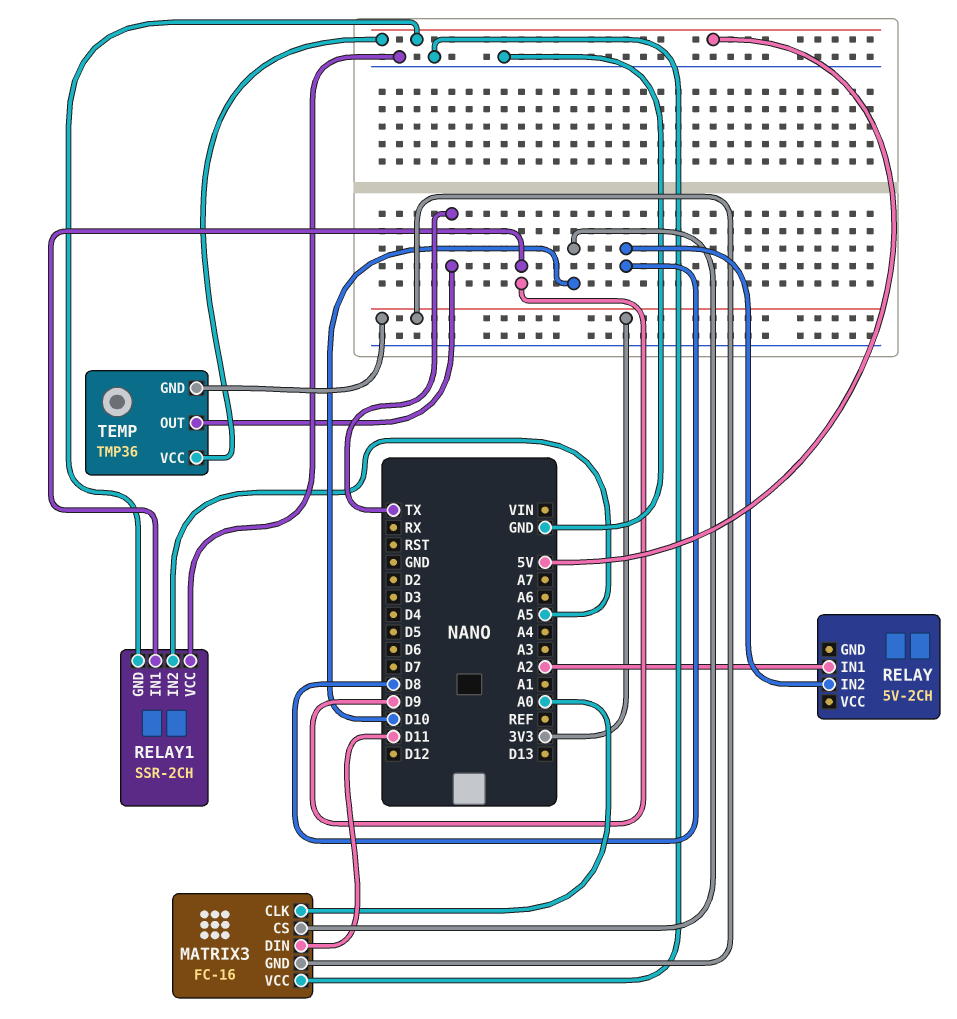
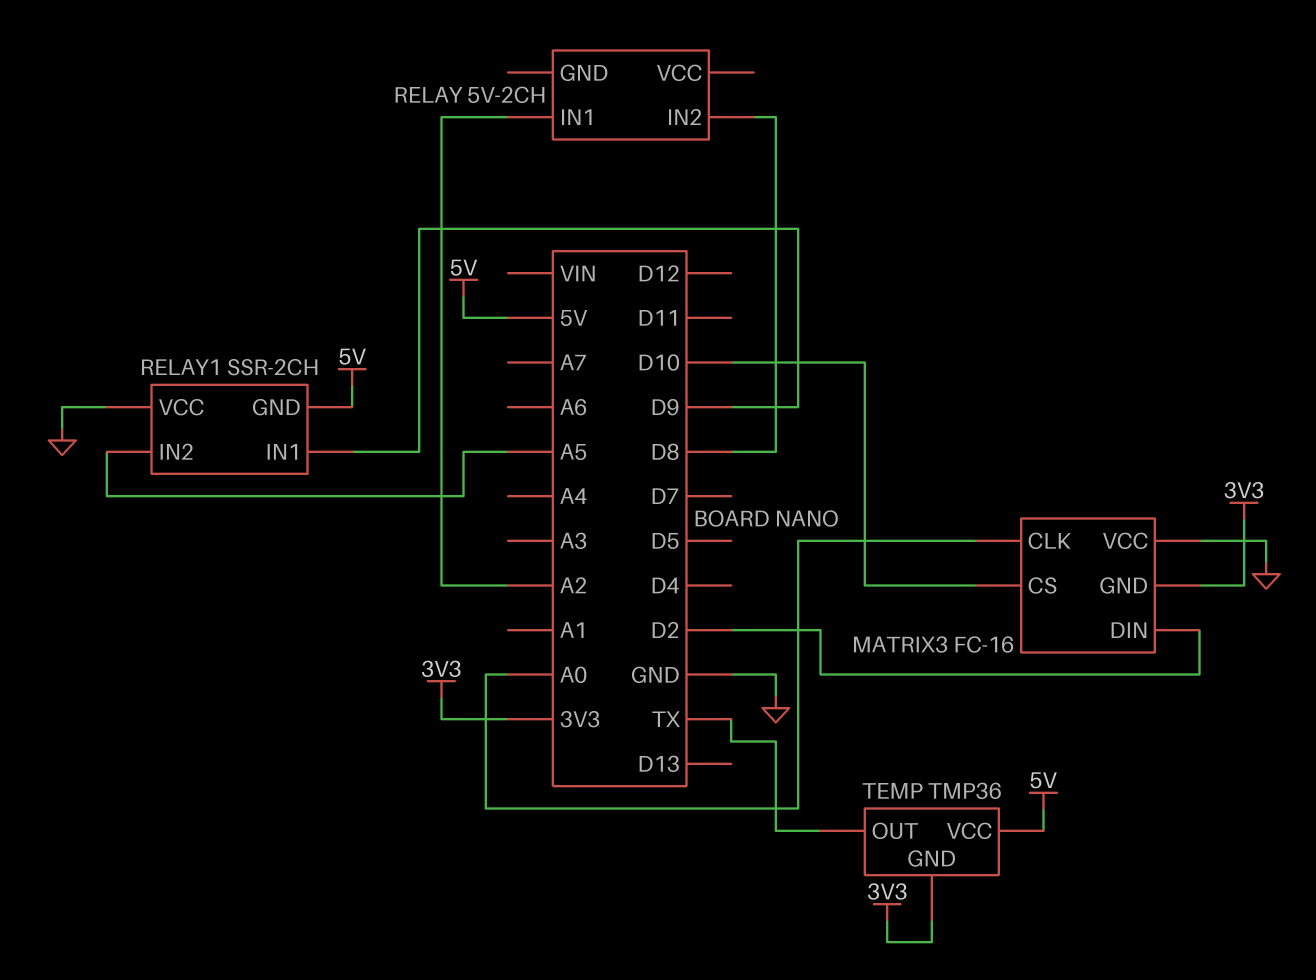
MATRIX3 pin DIN: D11 -> D2

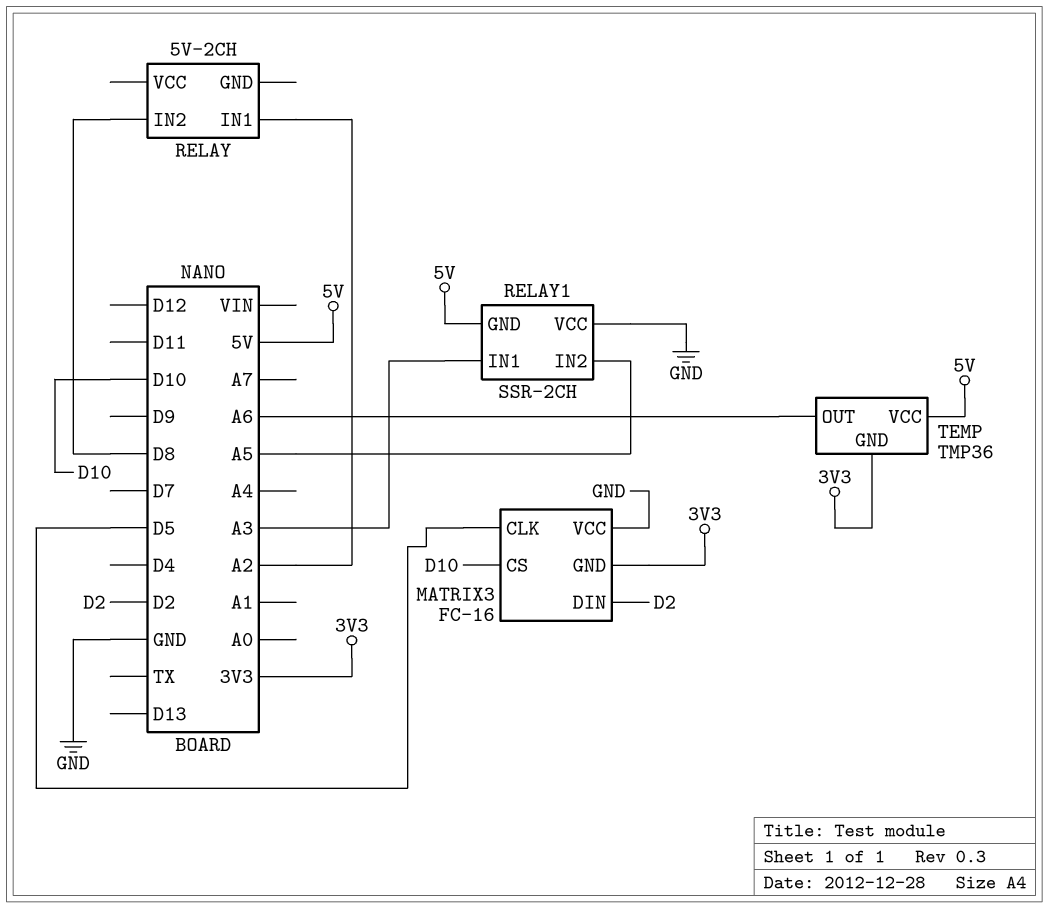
MATRIX3 pin CLK: A0 -> D5
RELAY1 pin IN1: D9 -> A3
TEMP pin OUT: TX -> A6

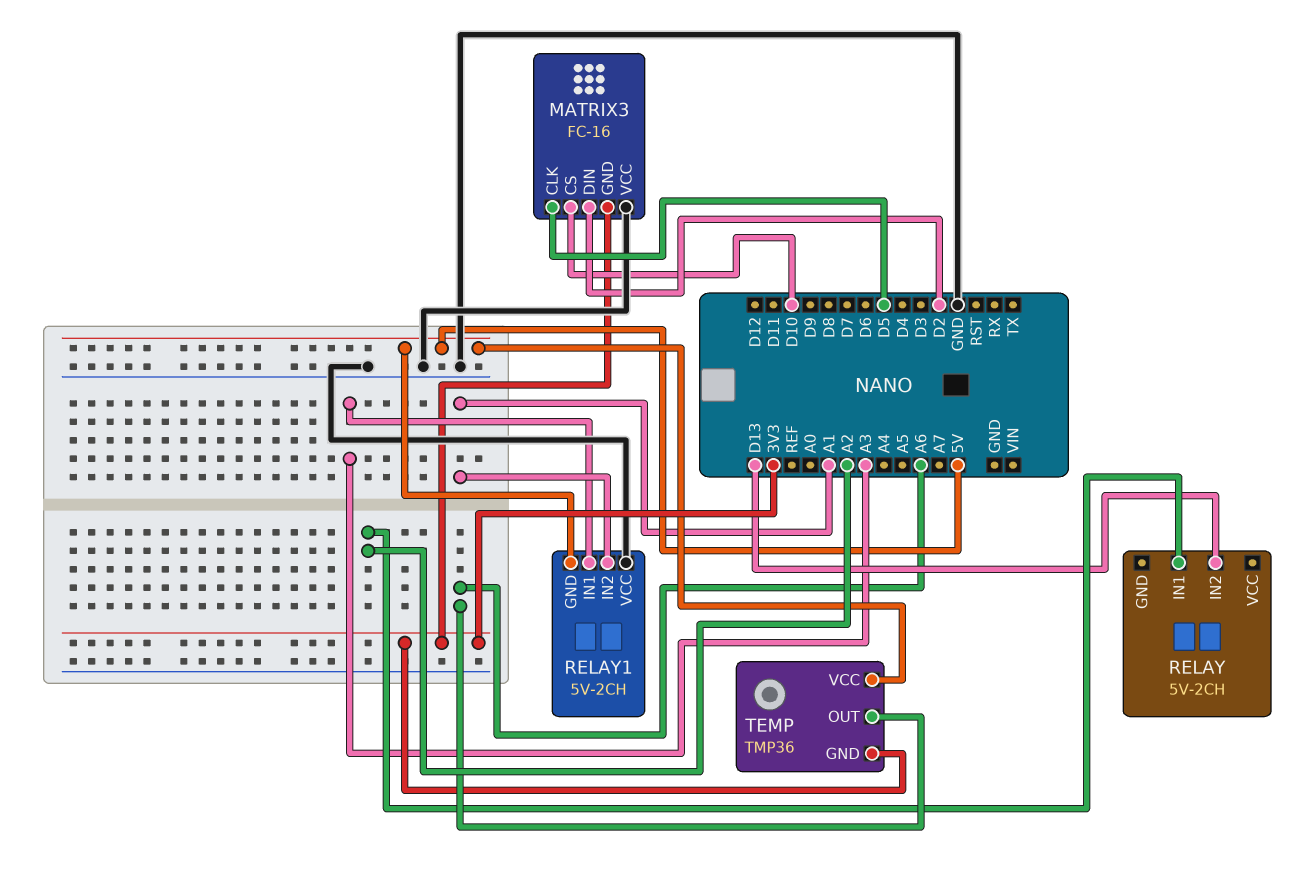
RELAY pin IN2: D8 -> D13
RELAY1: SSR-2CH -> 5V-2CH
RELAY1 pin IN2: A5 -> A1

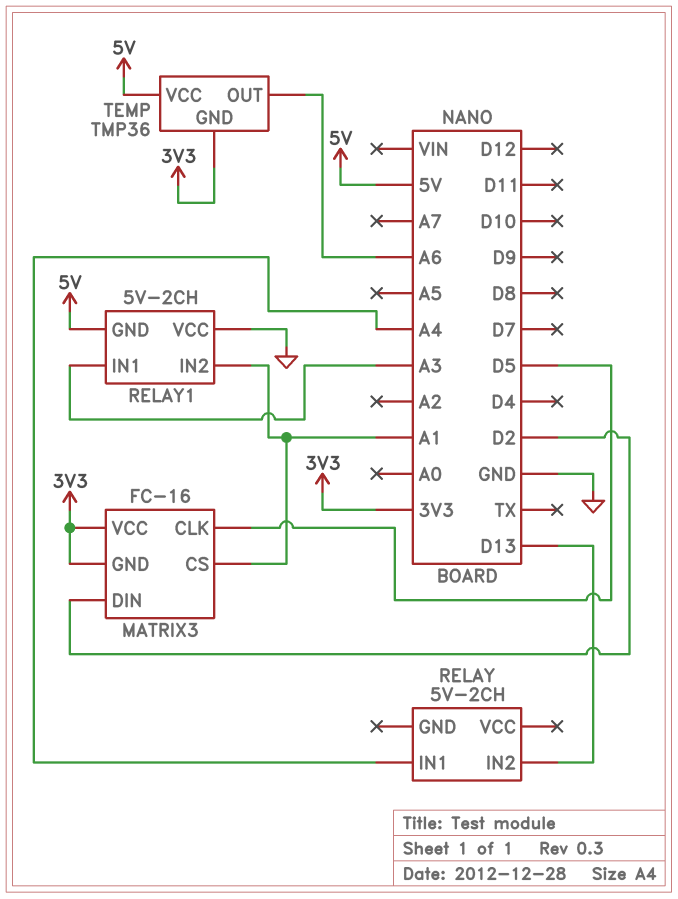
MATRIX3 pin CS: D10 -> A1
MATRIX3 pin VCC: GND -> 3V3
RELAY pin IN1: A2 -> A4

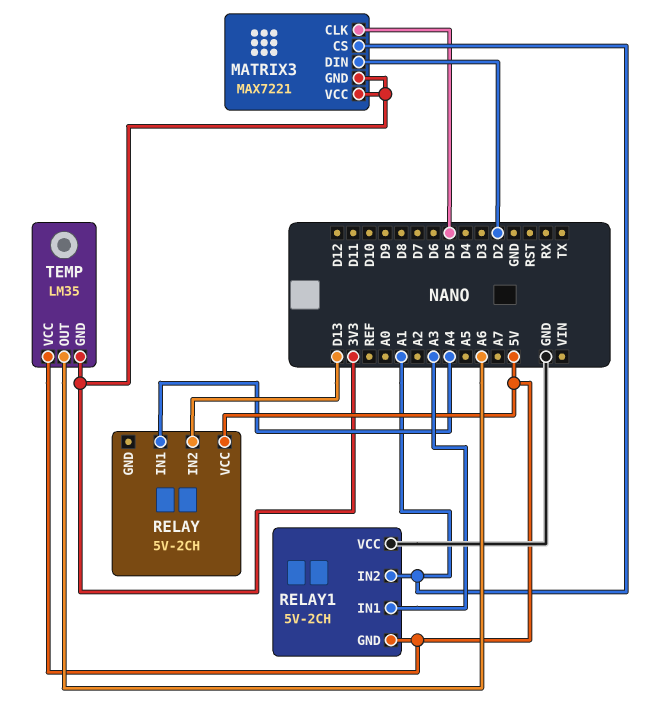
MATRIX3: FC-16 -> MAX7221
RELAY pin VCC: none -> 5V
TEMP: TMP36 -> LM35

